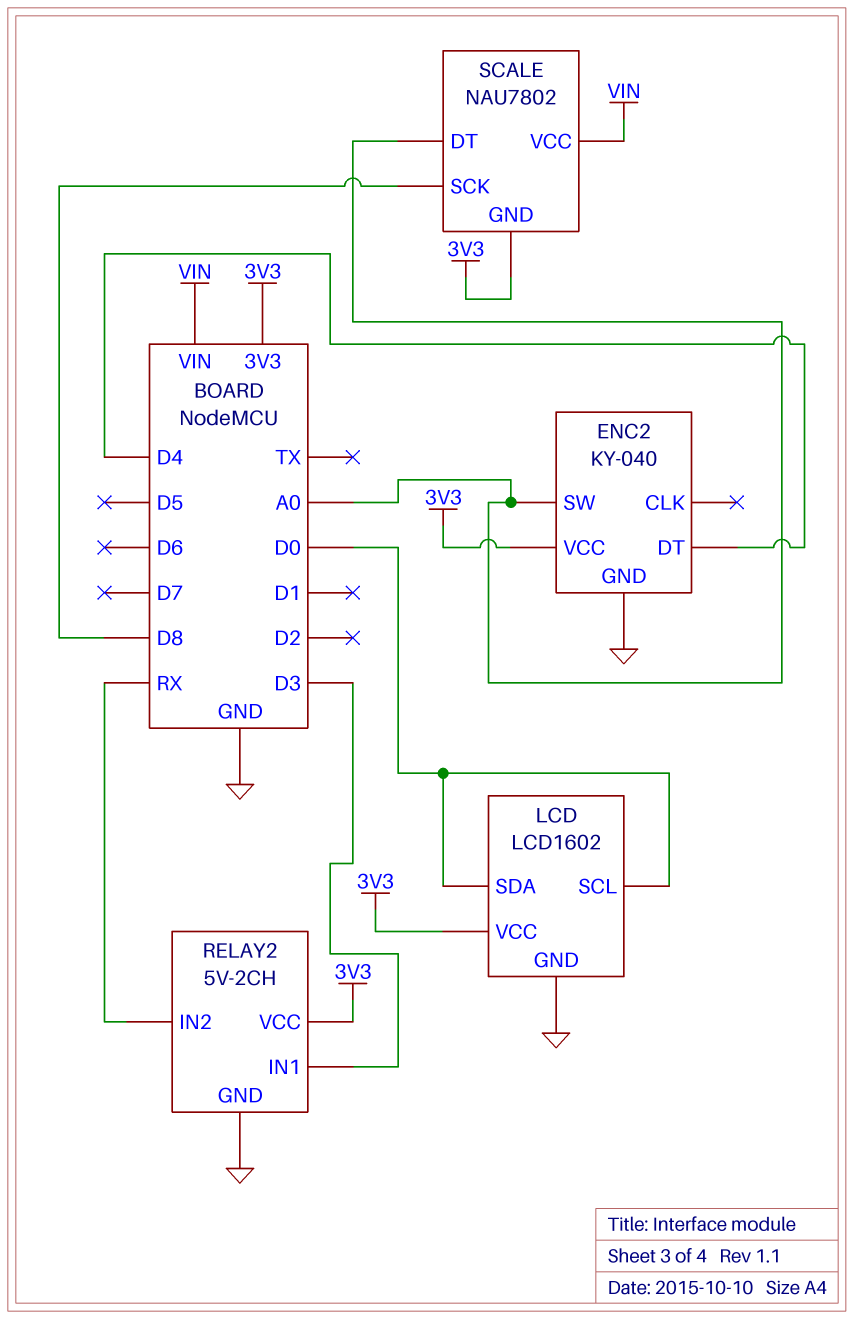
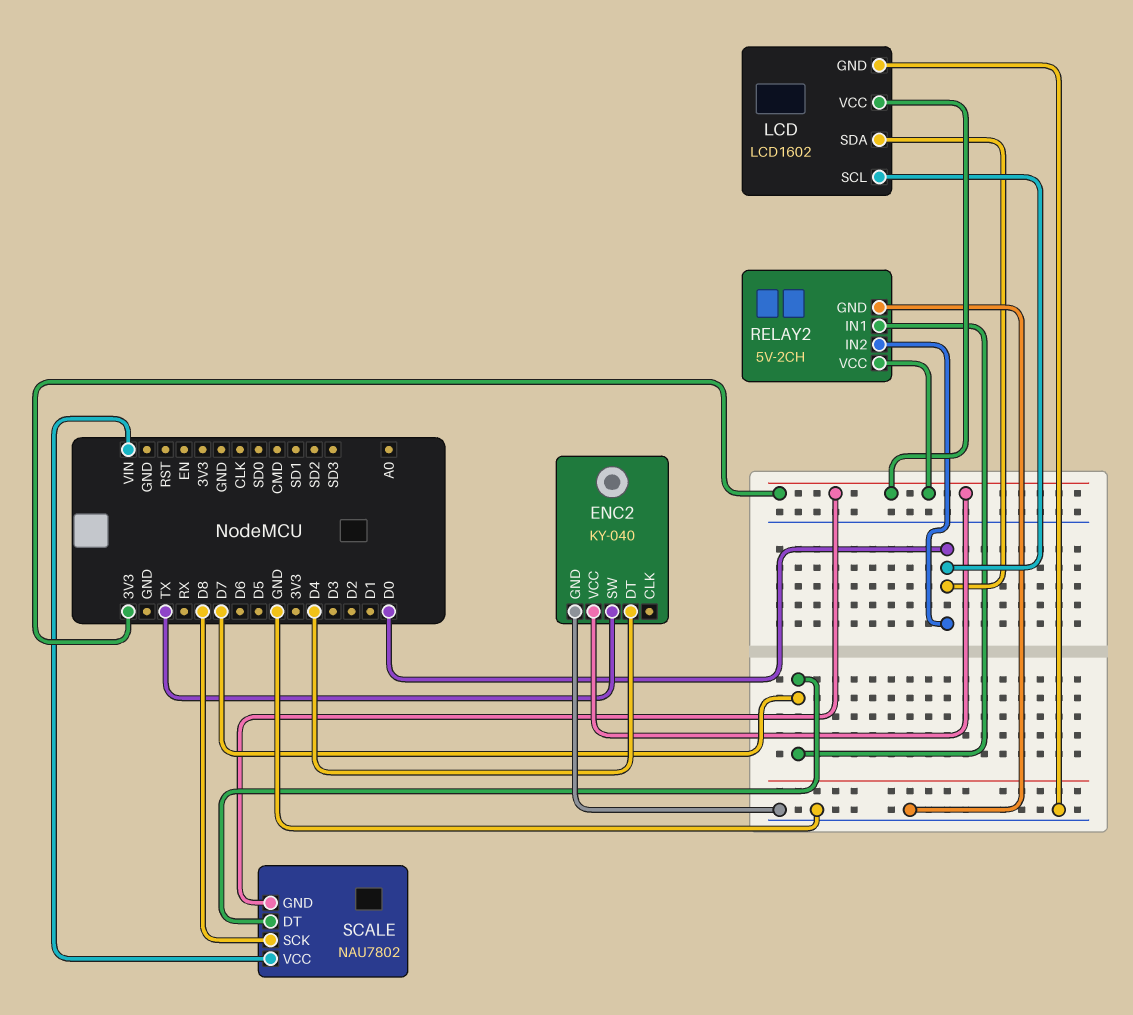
ENC2 pin SW: A0 -> TX
RELAY2 pin IN1: D3 -> D7
RELAY2 pin IN2: RX -> D0
SCALE pin DT: A0 -> D7

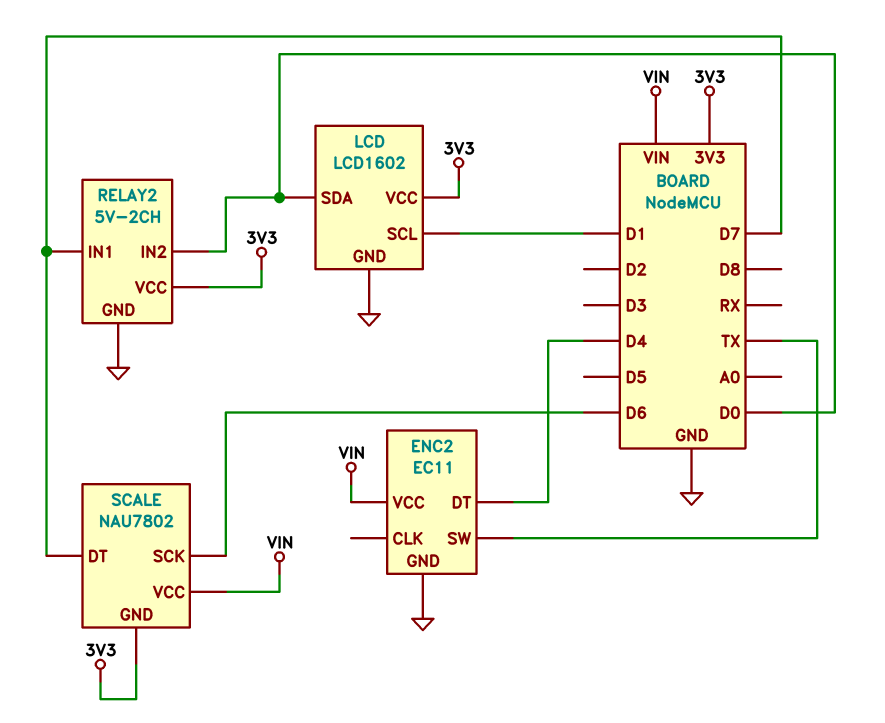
ENC2: KY-040 -> EC11
ENC2 pin VCC: 3V3 -> VIN
LCD pin SCL: D0 -> D1
SCALE pin SCK: D8 -> D6

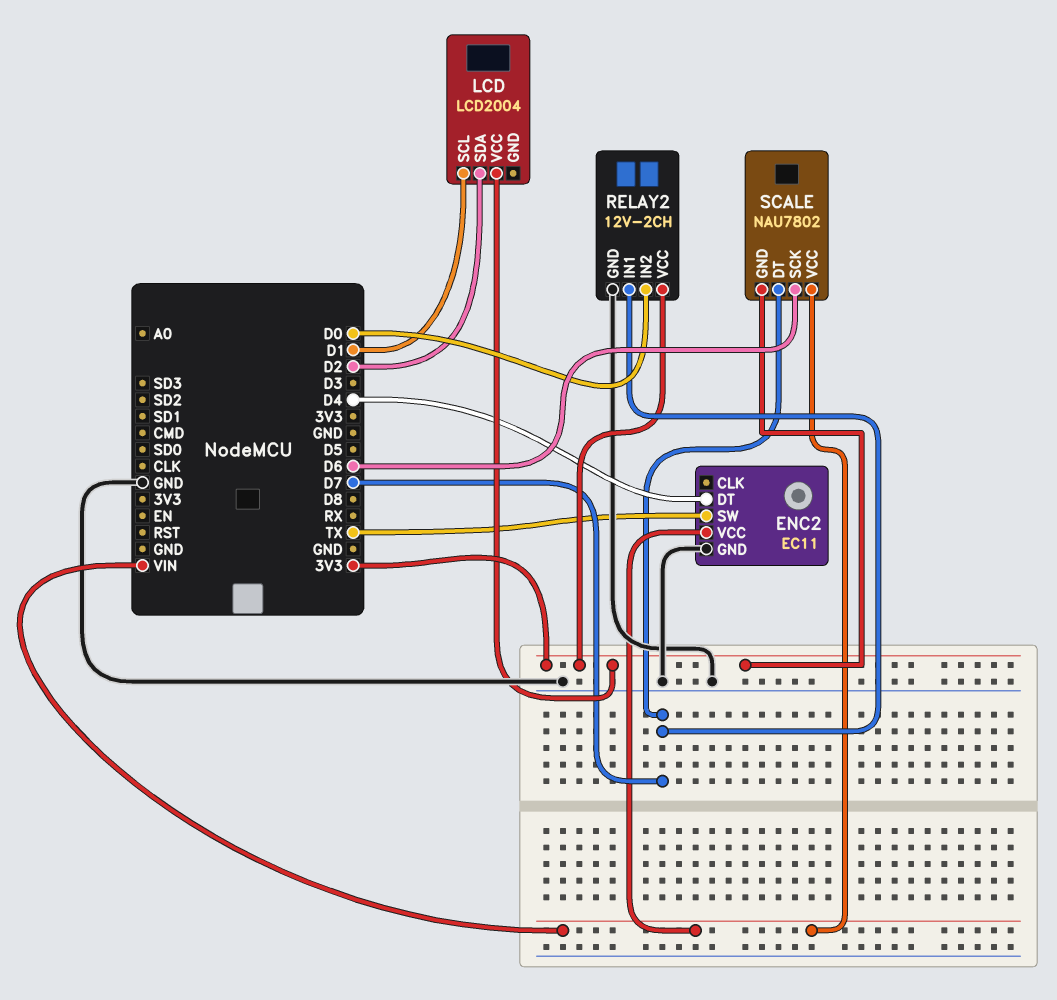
LCD: LCD1602 -> LCD2004
LCD pin GND: GND -> none
LCD pin SDA: D0 -> D2
RELAY2: 5V-2CH -> 12V-2CH

